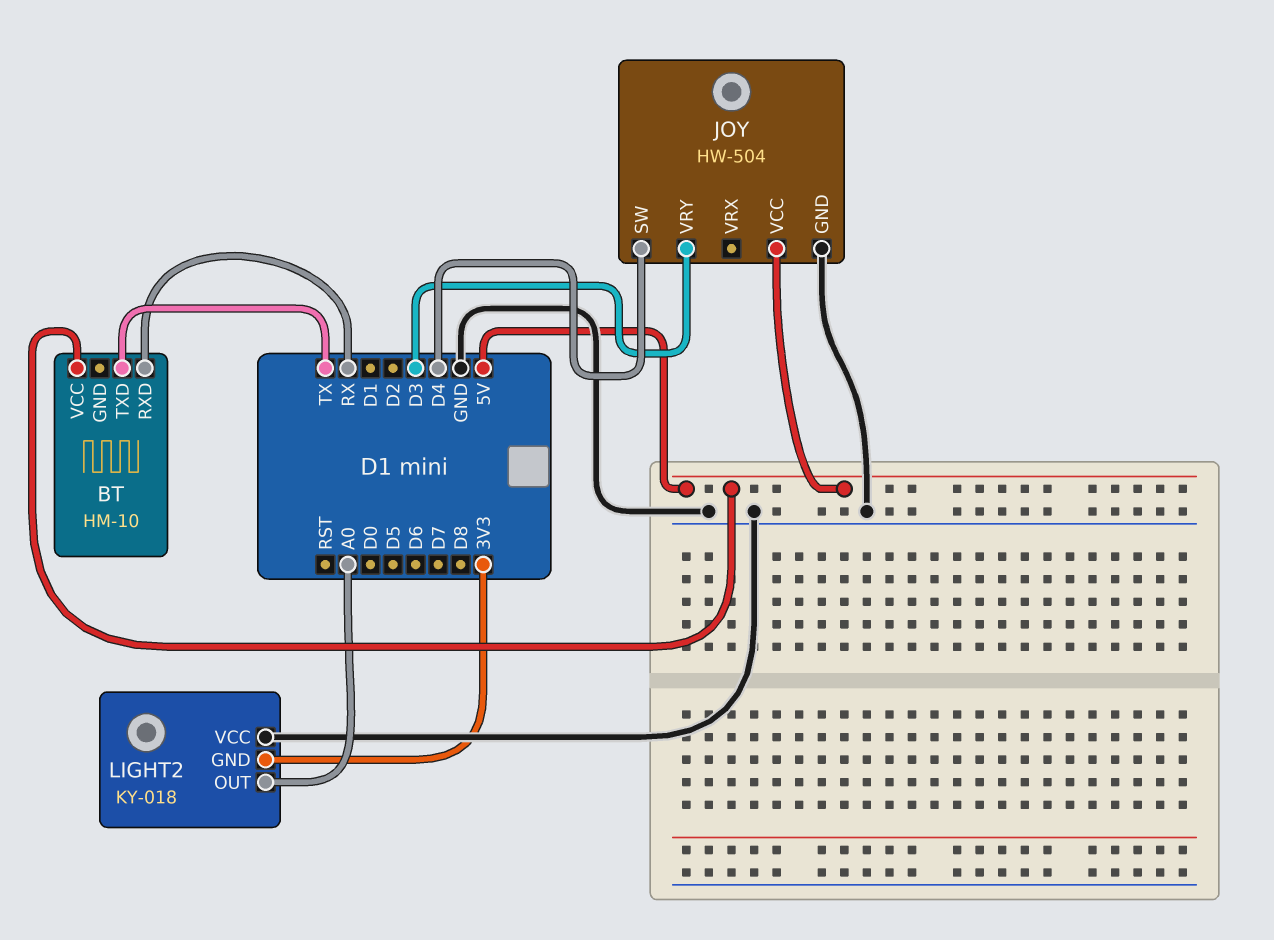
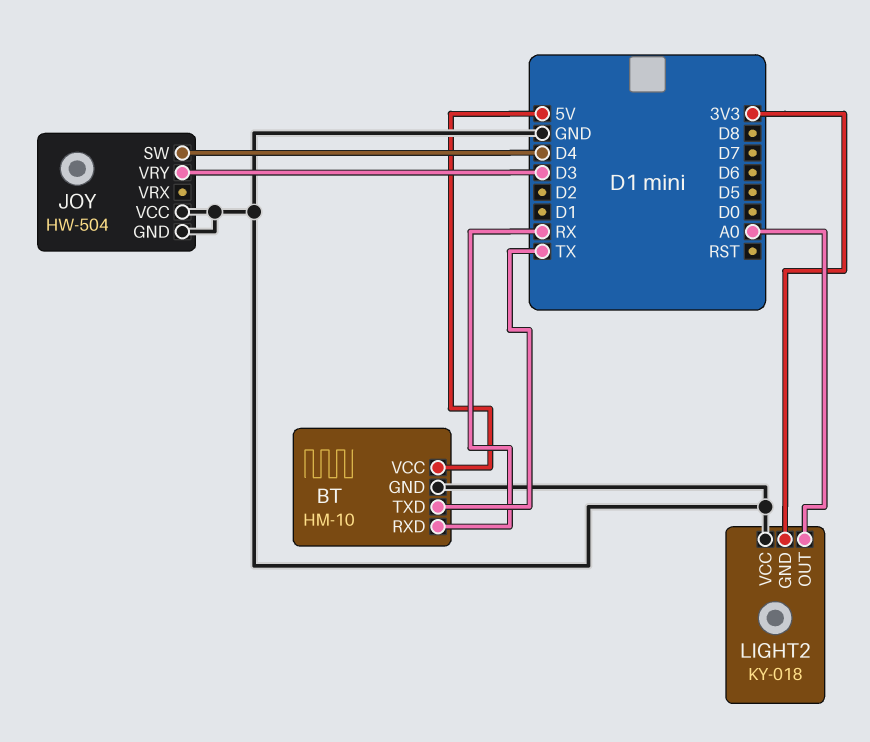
BT pin GND: none -> GND
JOY pin VCC: 5V -> GND

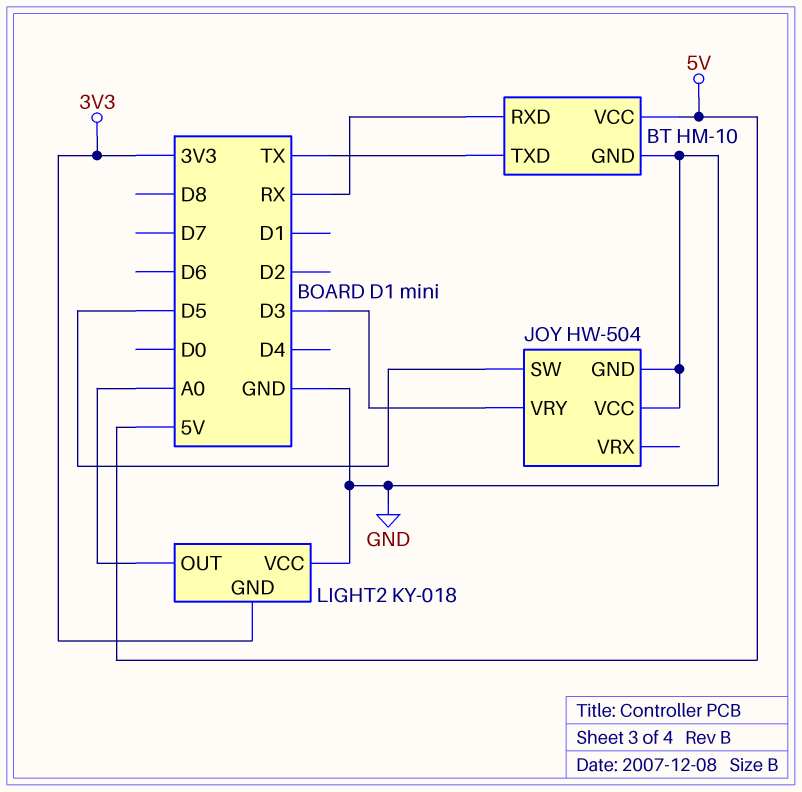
JOY pin SW: D4 -> D5

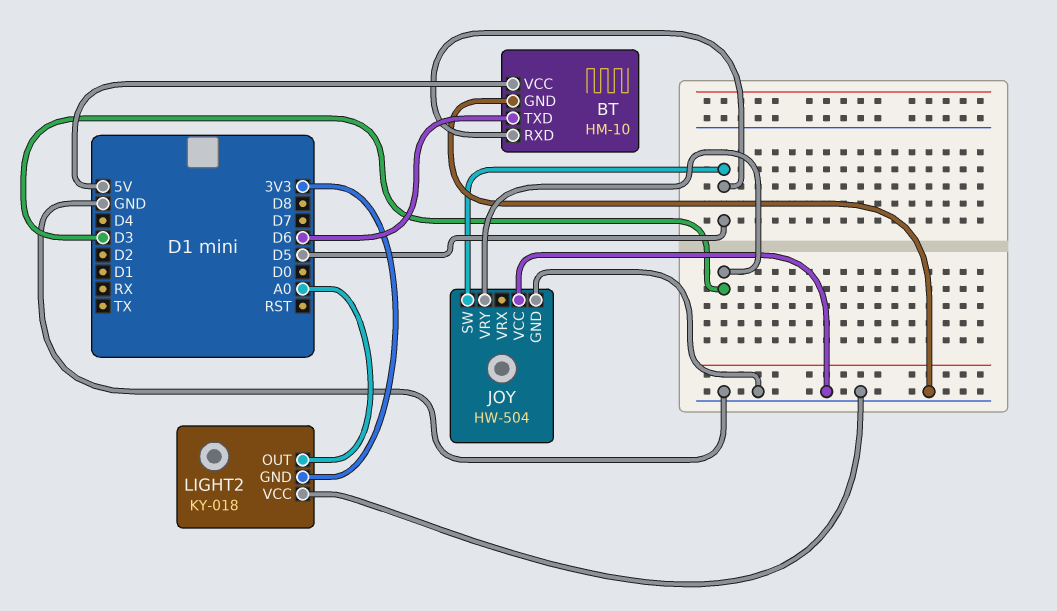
BT pin RXD: RX -> D5
BT pin TXD: TX -> D6

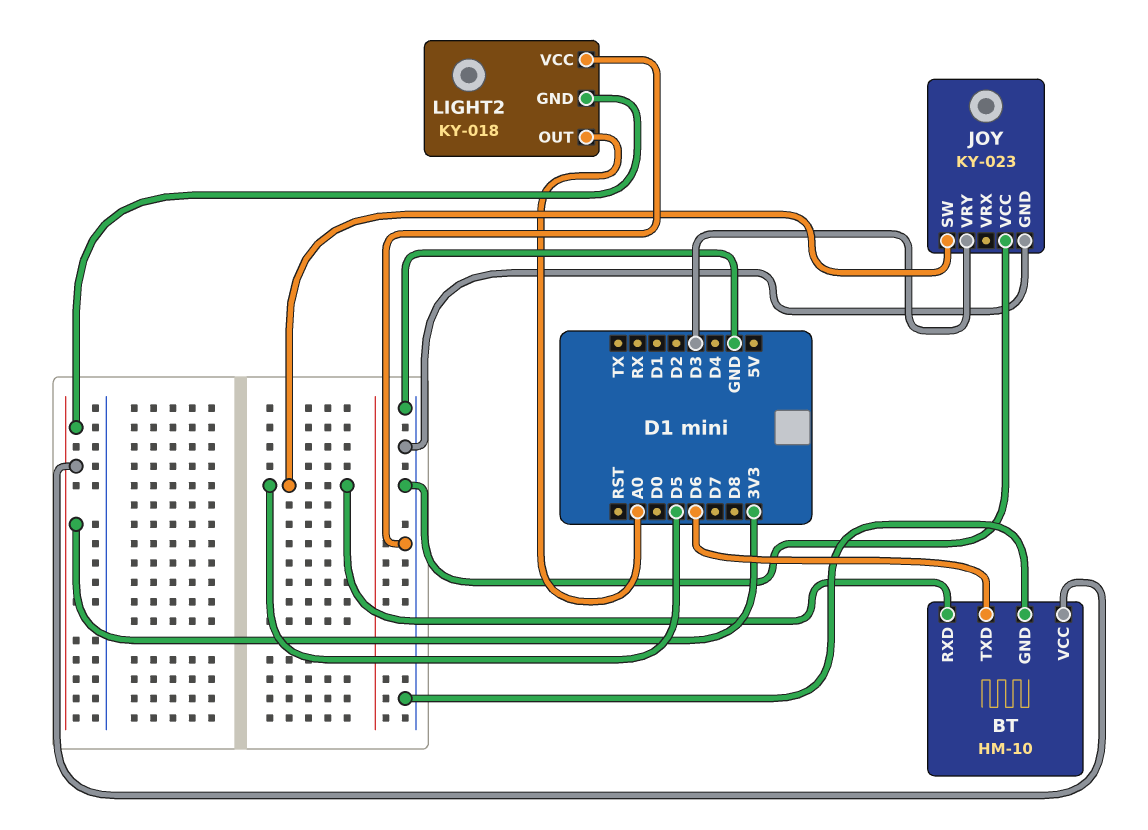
BT pin VCC: 5V -> 3V3
JOY: HW-504 -> KY-023

